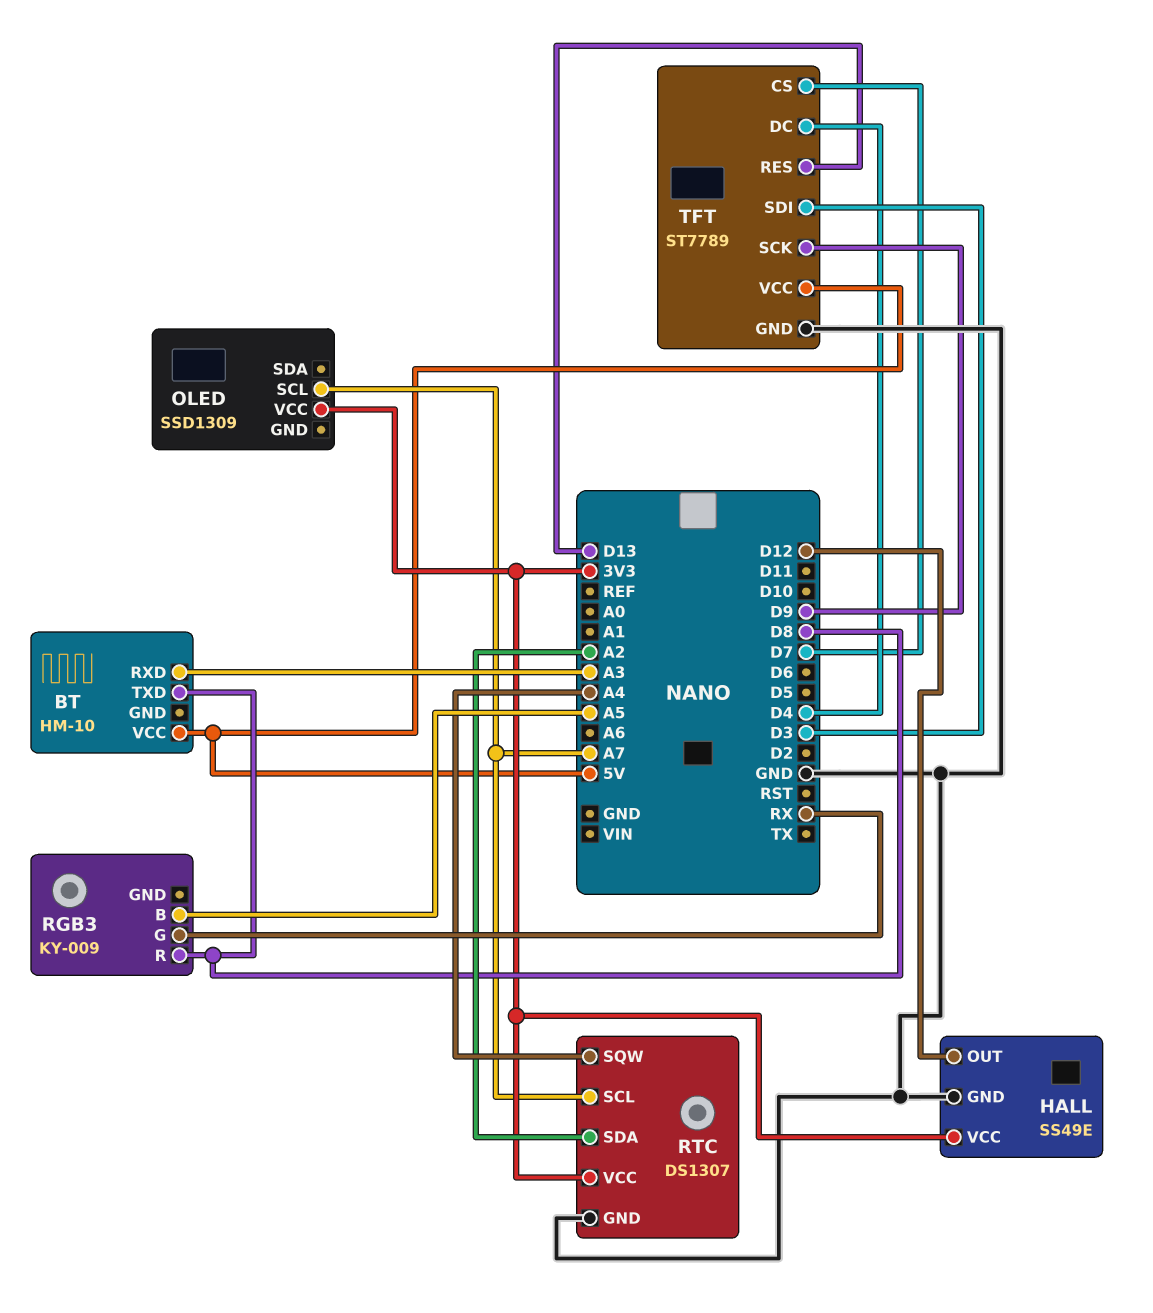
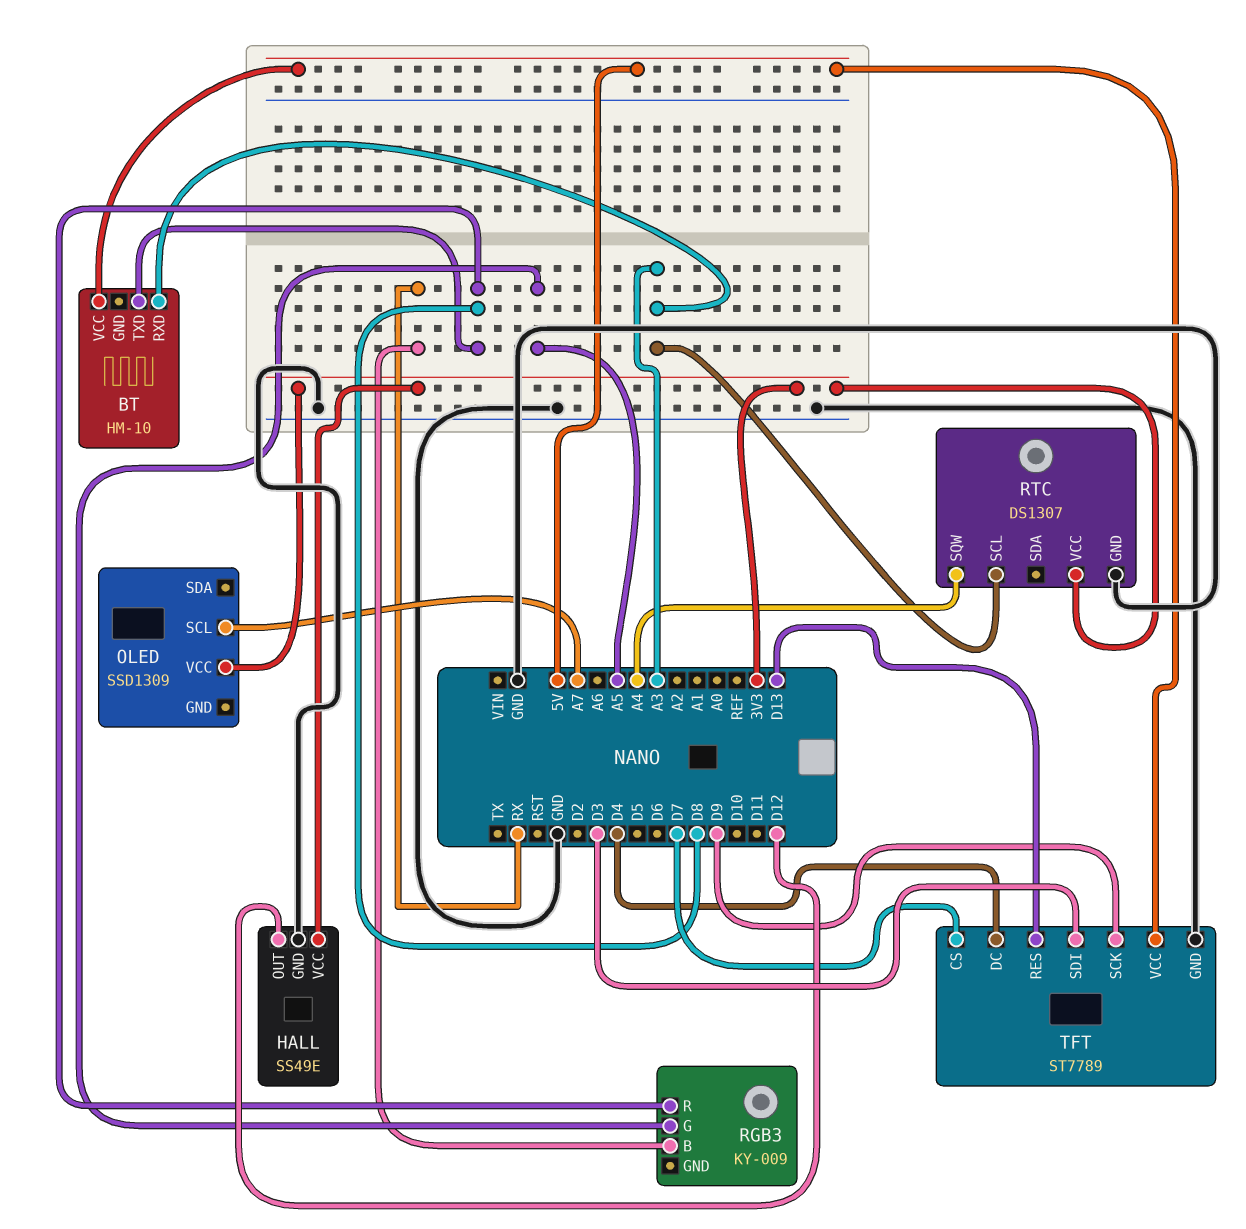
RGB3 pin B: A5 -> RX
RGB3 pin G: RX -> A5
RTC pin SCL: A7 -> A3
RTC pin SDA: A2 -> none

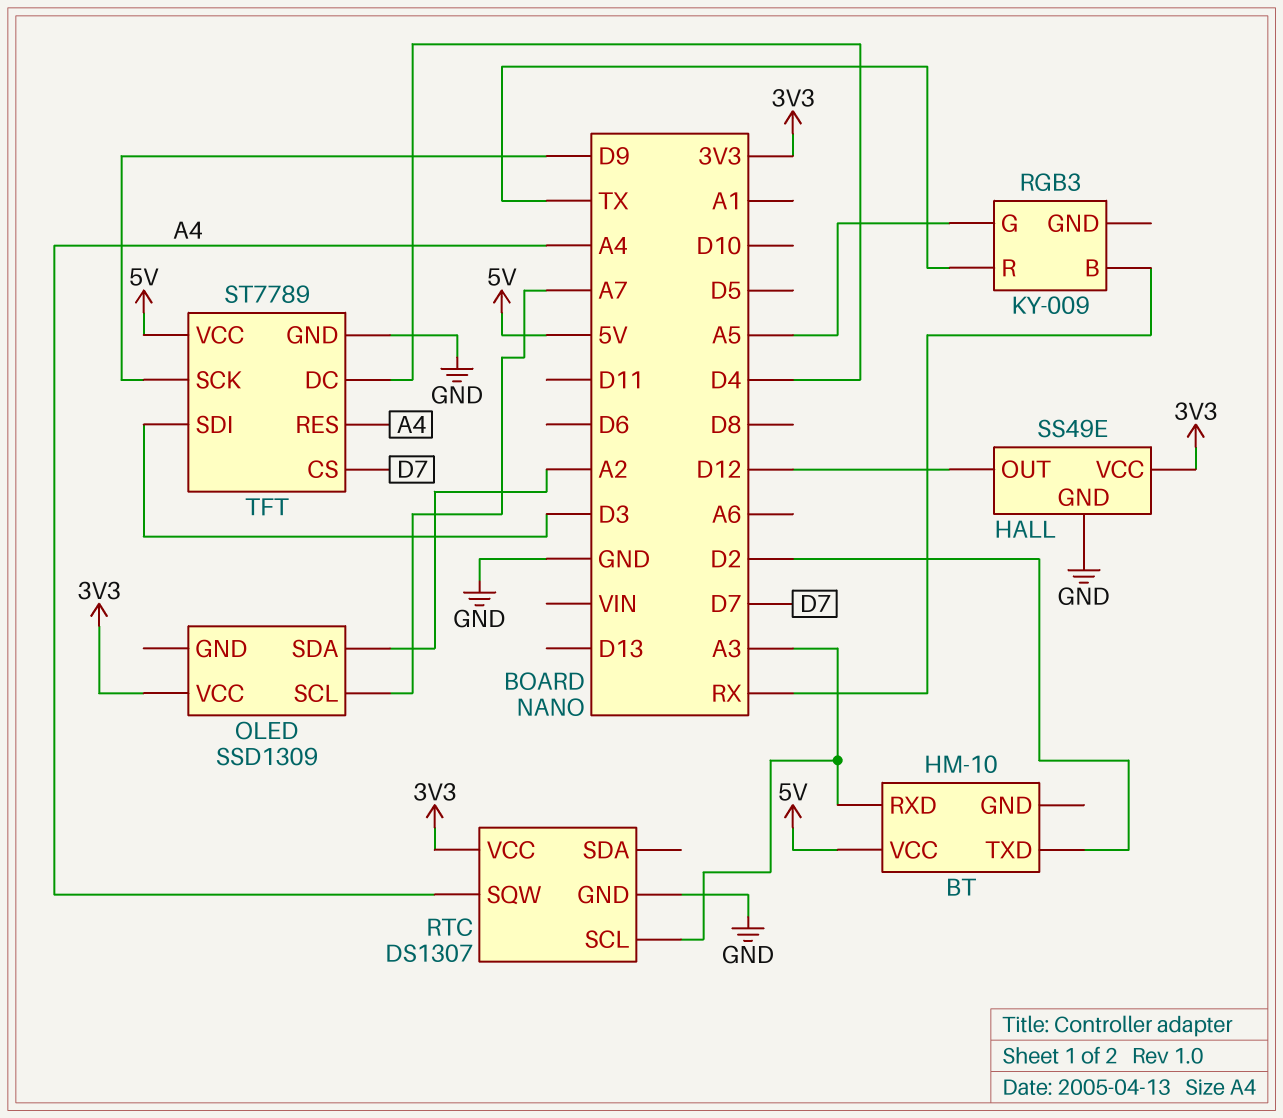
BT pin TXD: D8 -> D2
OLED pin SDA: none -> A2
RGB3 pin R: D8 -> TX
TFT pin RES: D13 -> A4

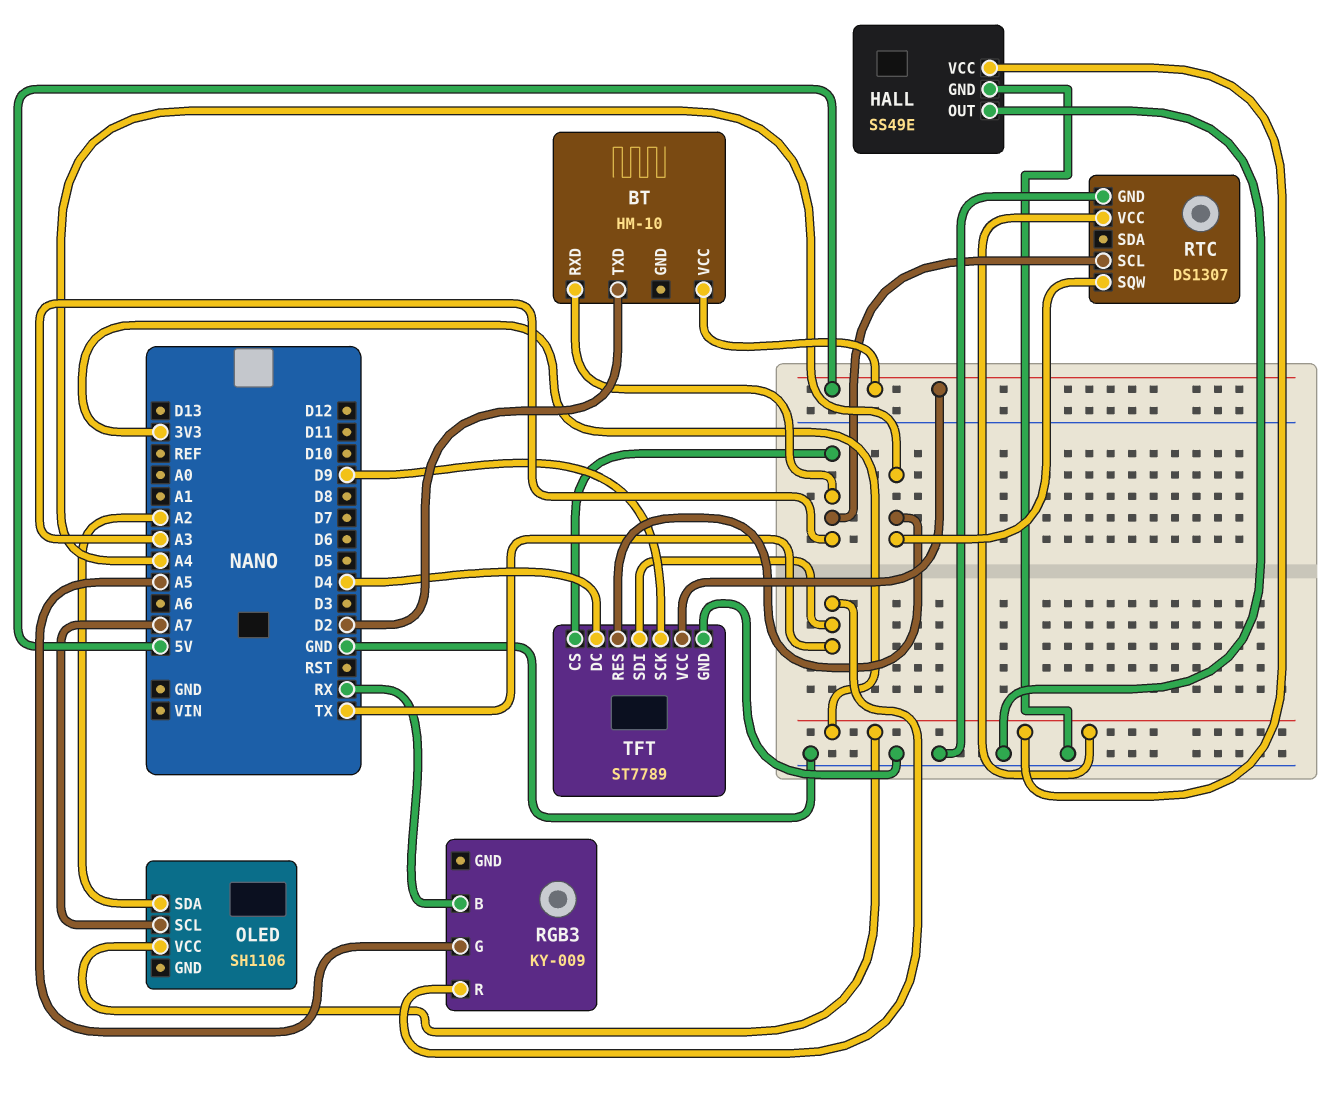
HALL pin OUT: D12 -> GND
OLED: SSD1309 -> SH1106
TFT pin CS: D7 -> A3
TFT pin SDI: D3 -> TX

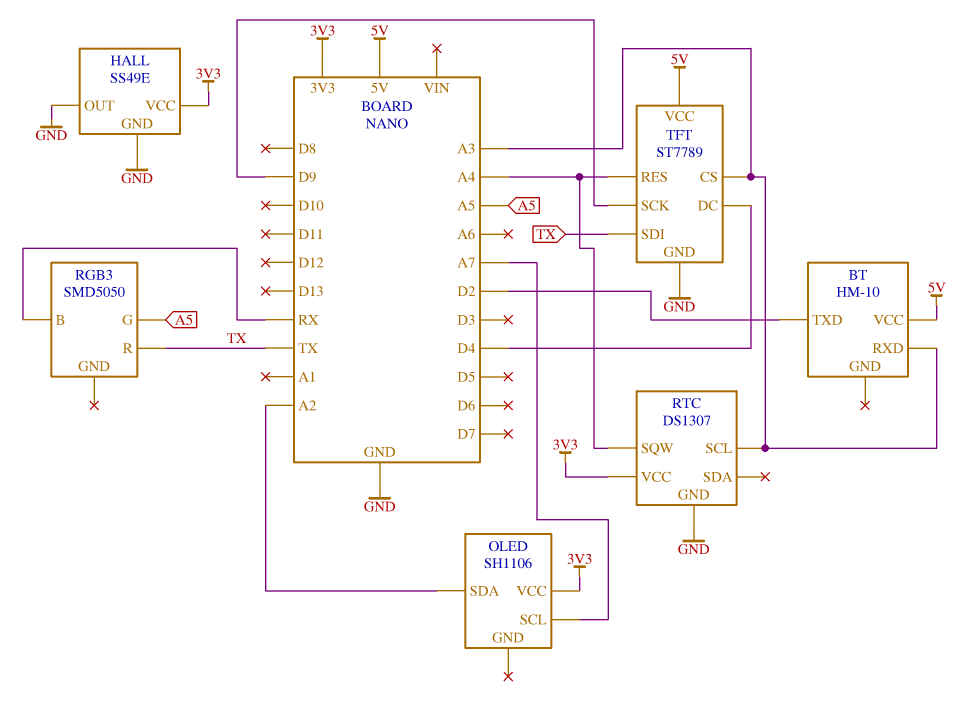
RGB3: KY-009 -> SMD5050

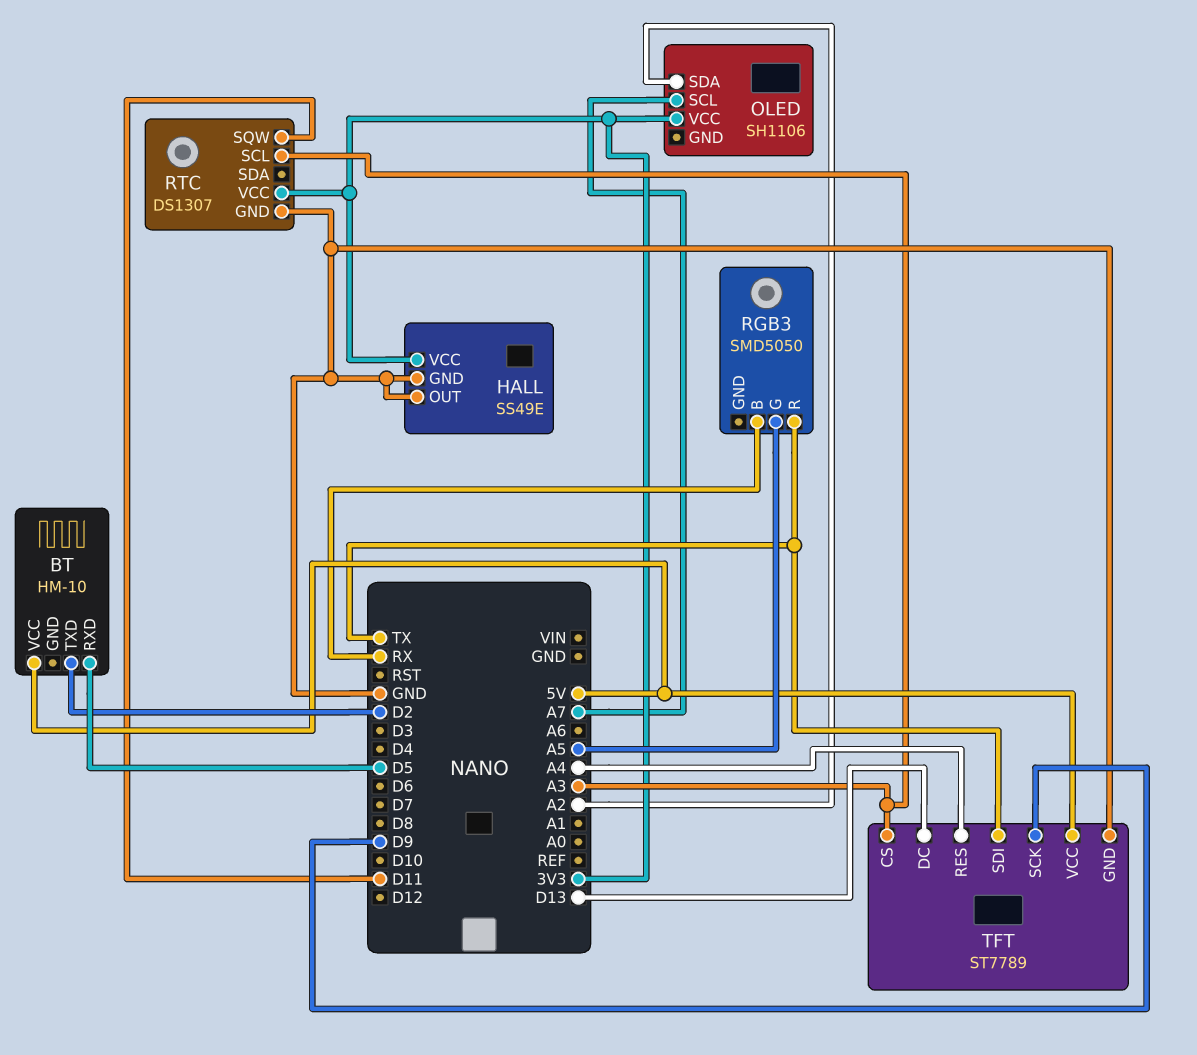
BT pin RXD: A3 -> D5
RTC pin SQW: A4 -> D11
TFT pin DC: D4 -> D13

